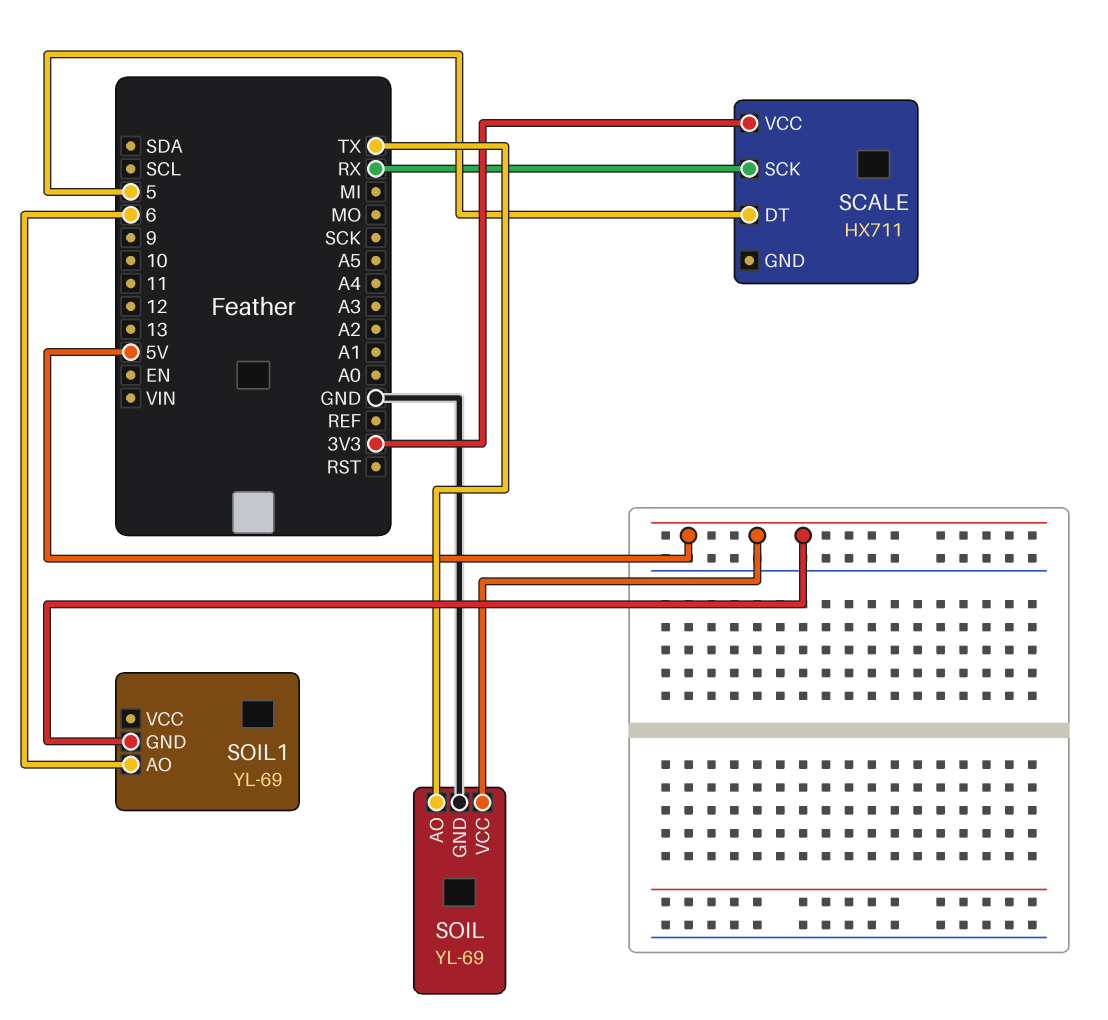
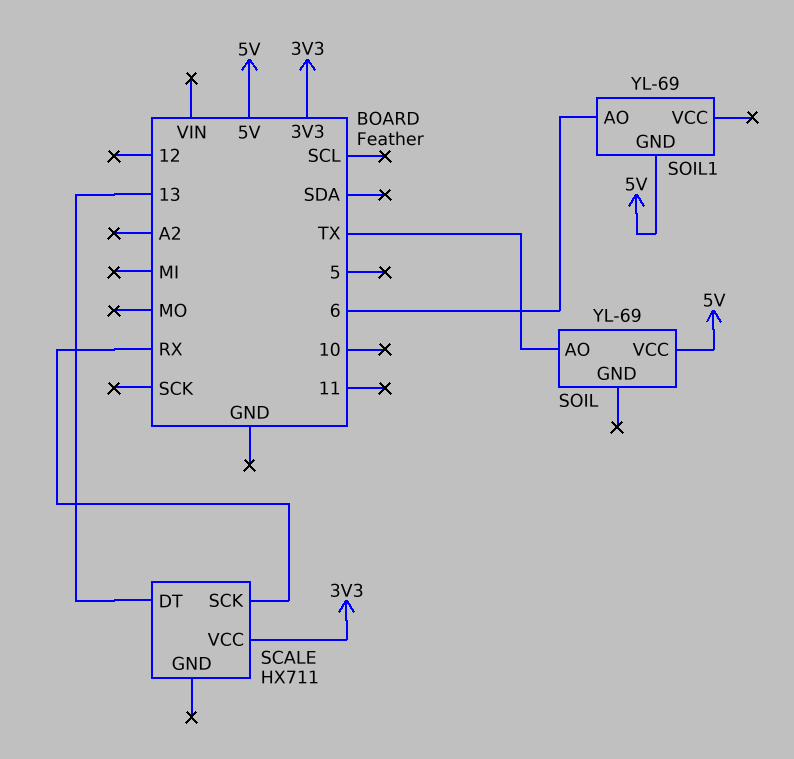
SCALE pin DT: 5 -> 13
SOIL pin GND: GND -> none

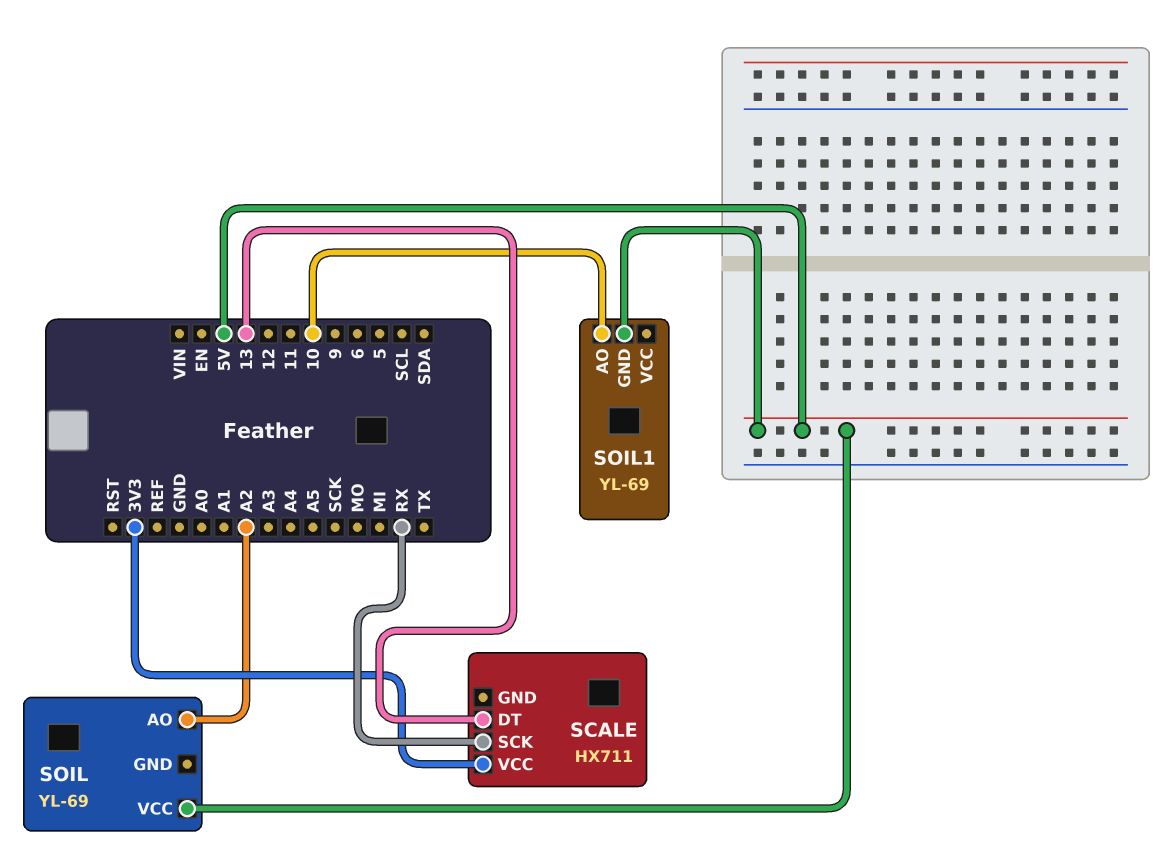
SOIL pin AO: TX -> A2
SOIL1 pin AO: 6 -> 10

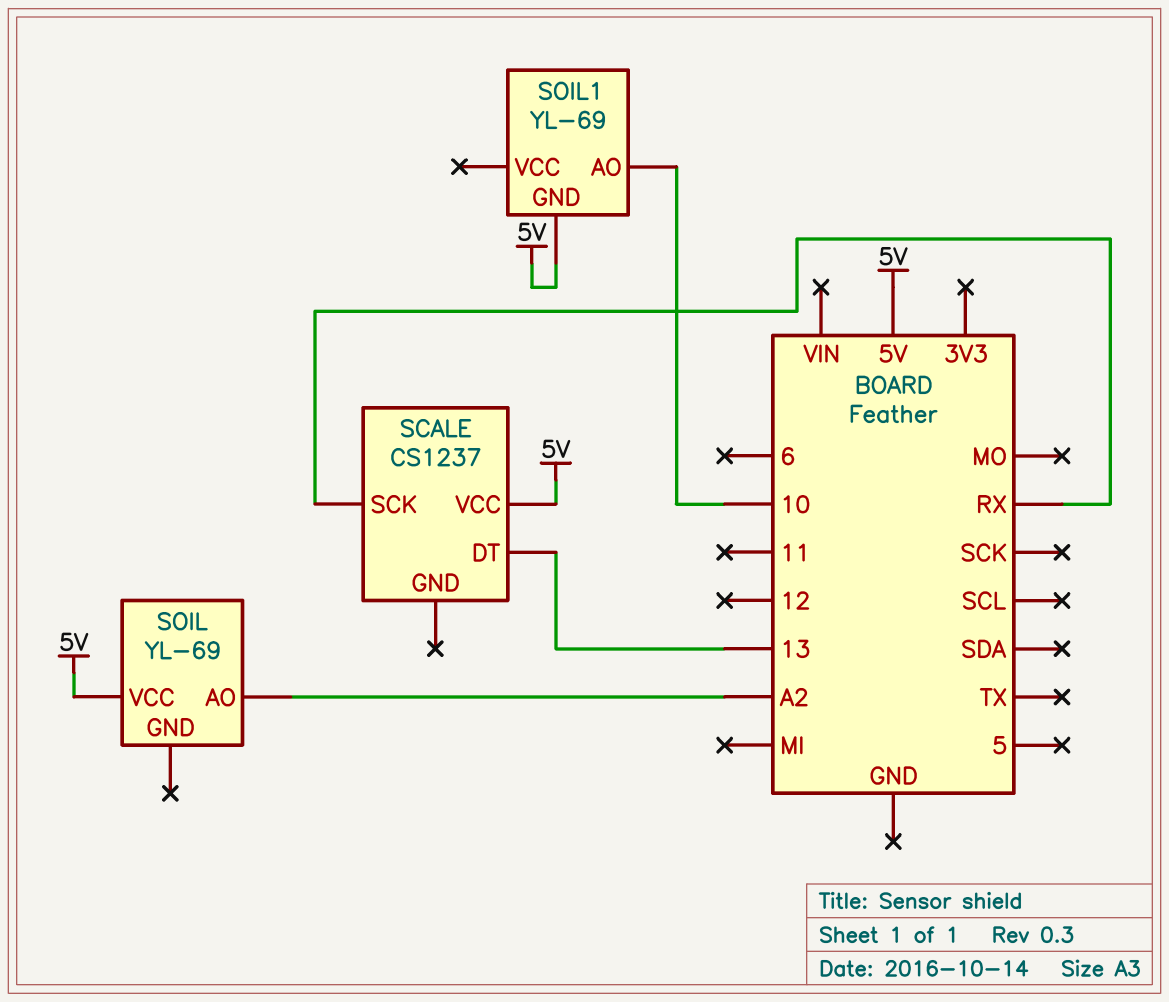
SCALE: HX711 -> CS1237
SCALE pin VCC: 3V3 -> 5V

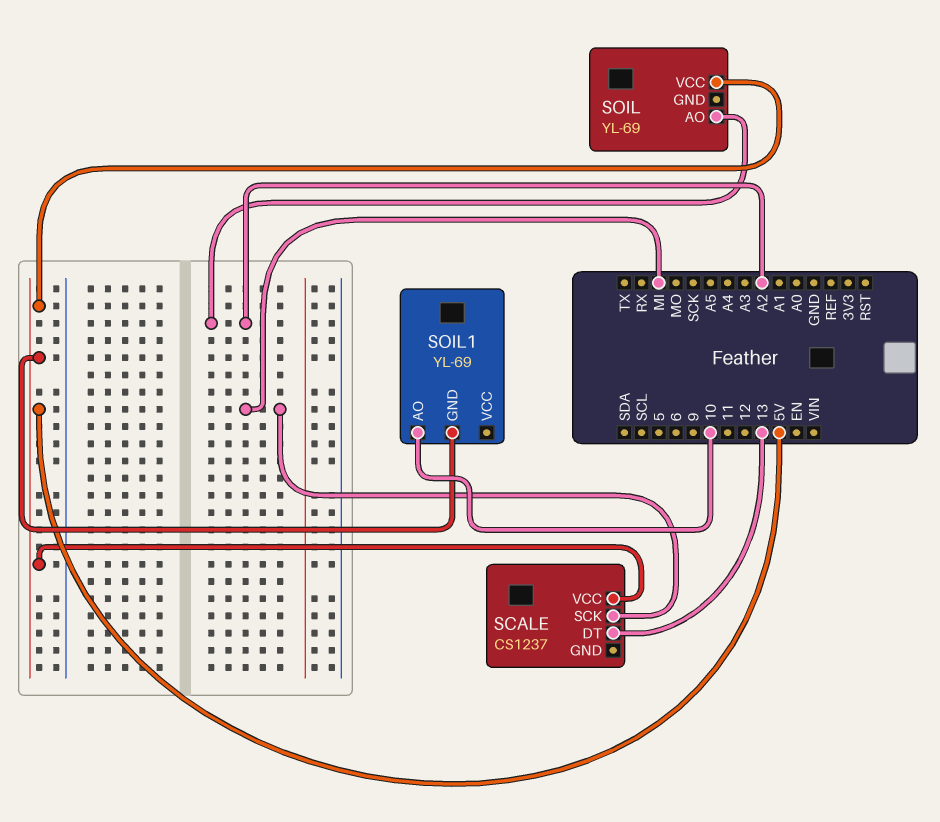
SCALE pin SCK: RX -> MI

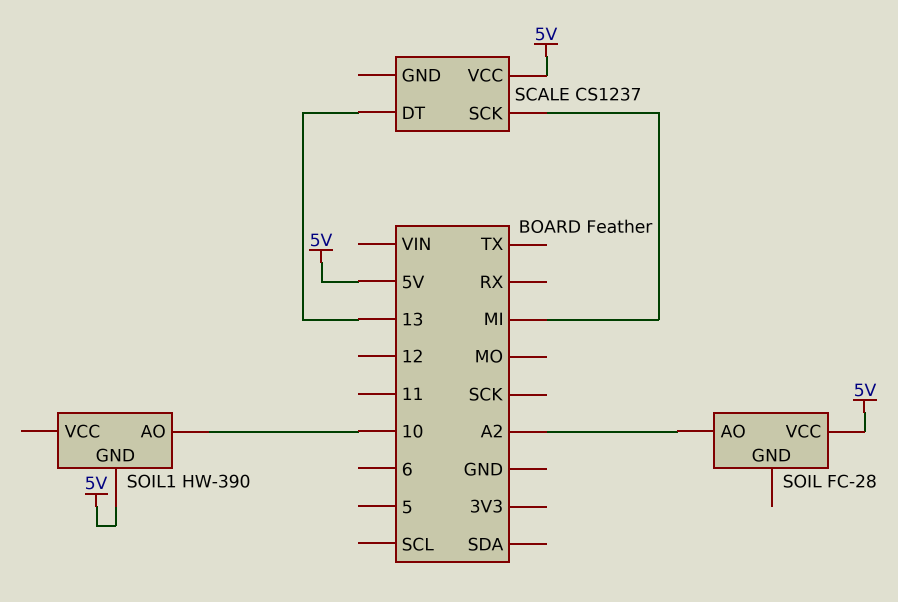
SOIL: YL-69 -> FC-28
SOIL1: YL-69 -> HW-390

